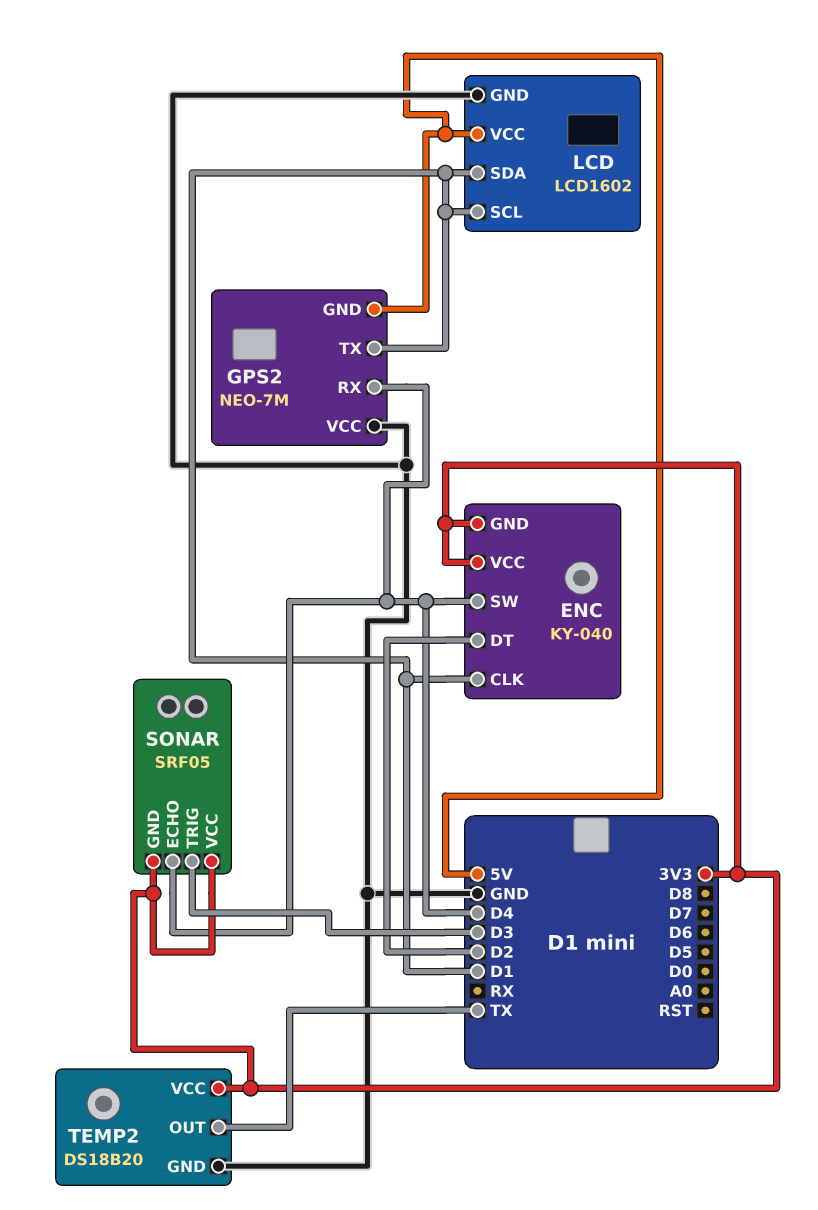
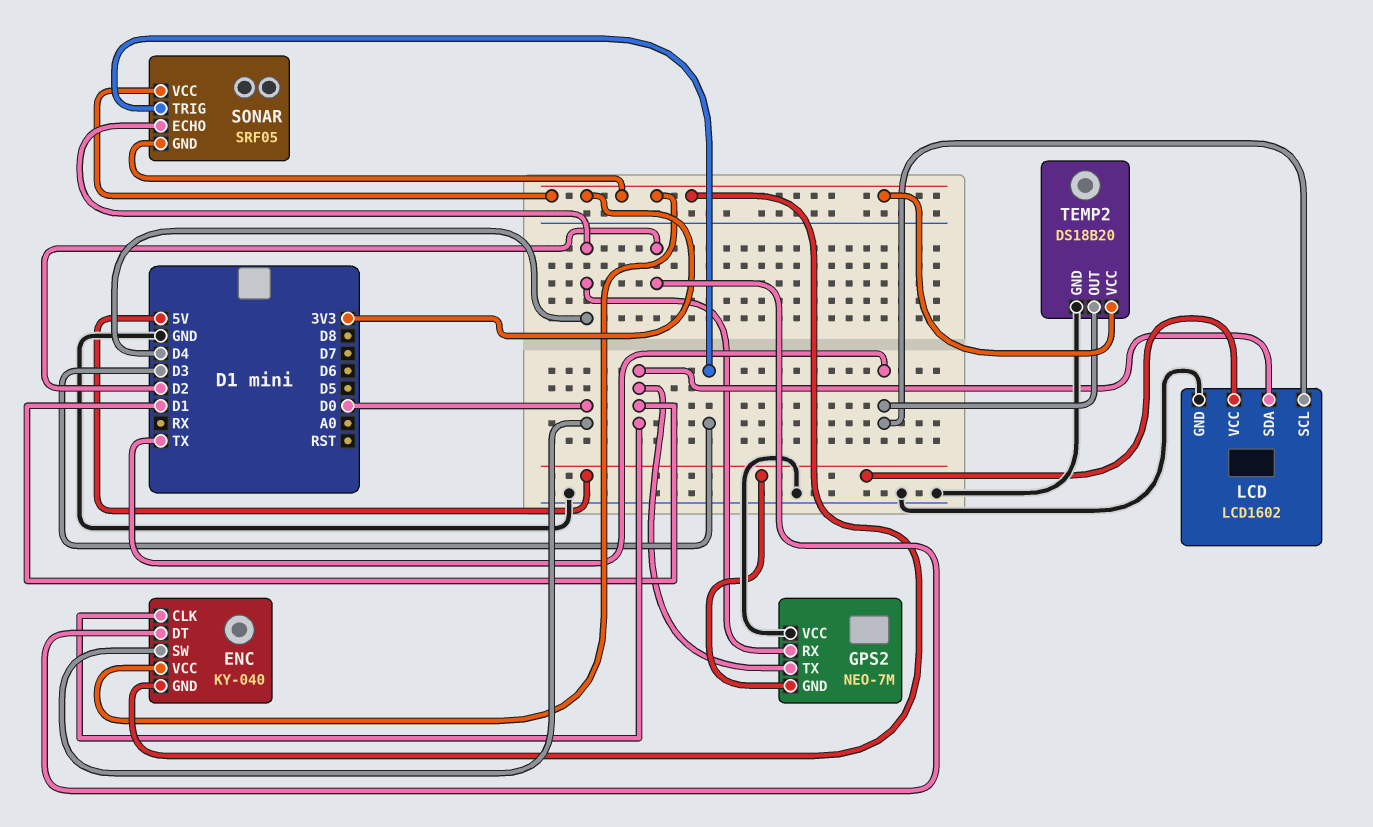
ENC pin SW: D4 -> D0
LCD pin SCL: D1 -> TX

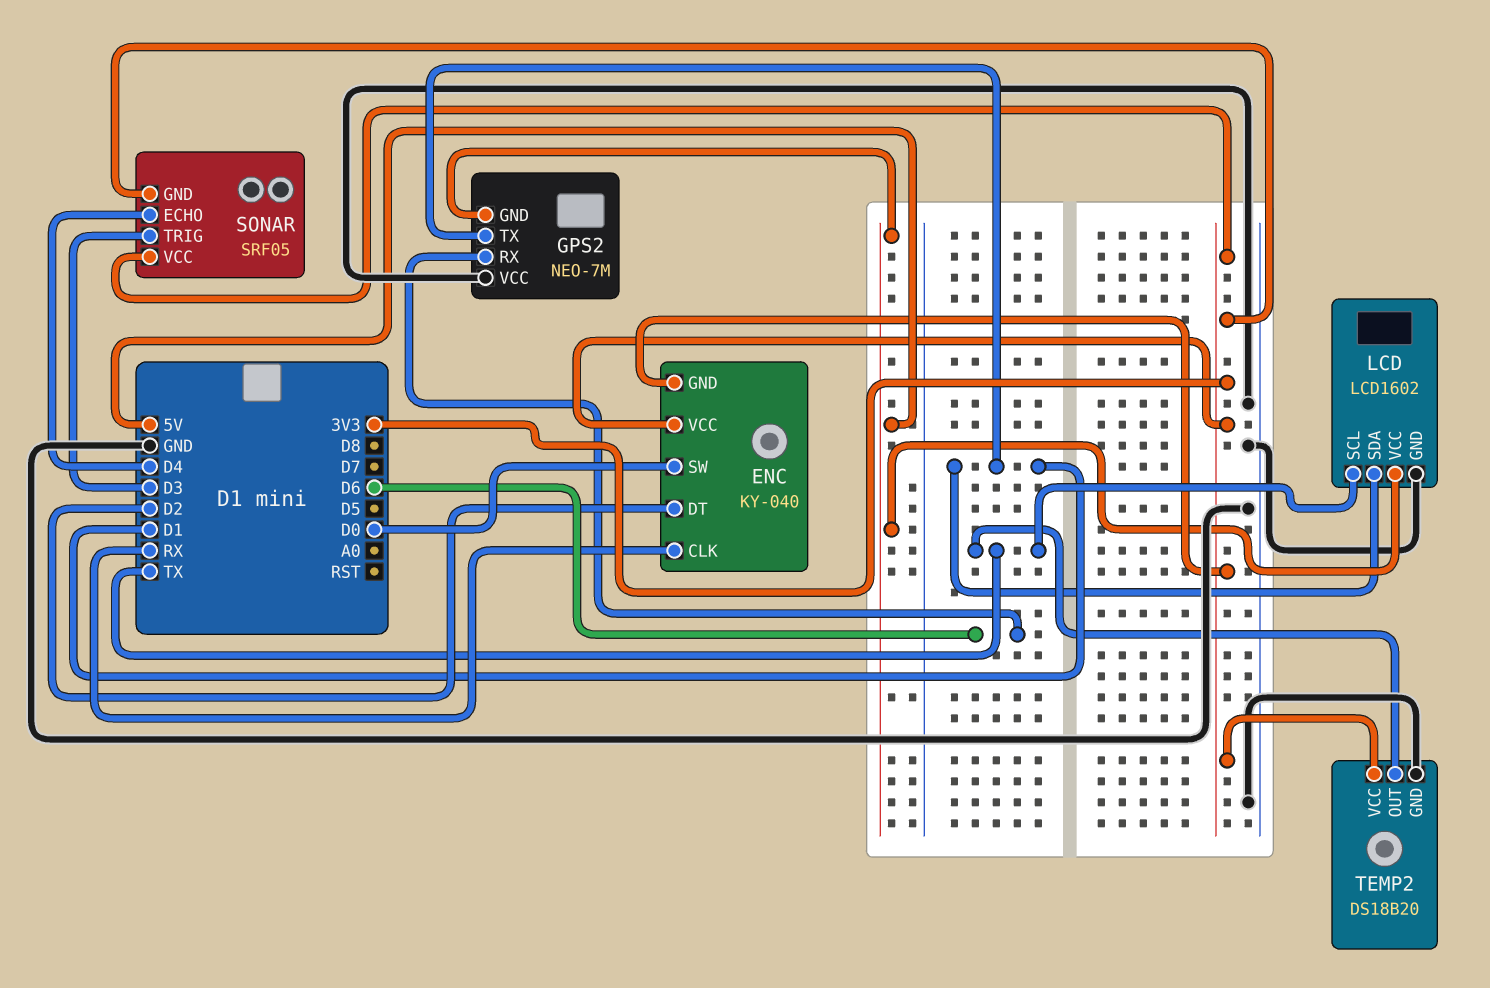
ENC pin CLK: D1 -> RX
GPS2 pin RX: D4 -> D6

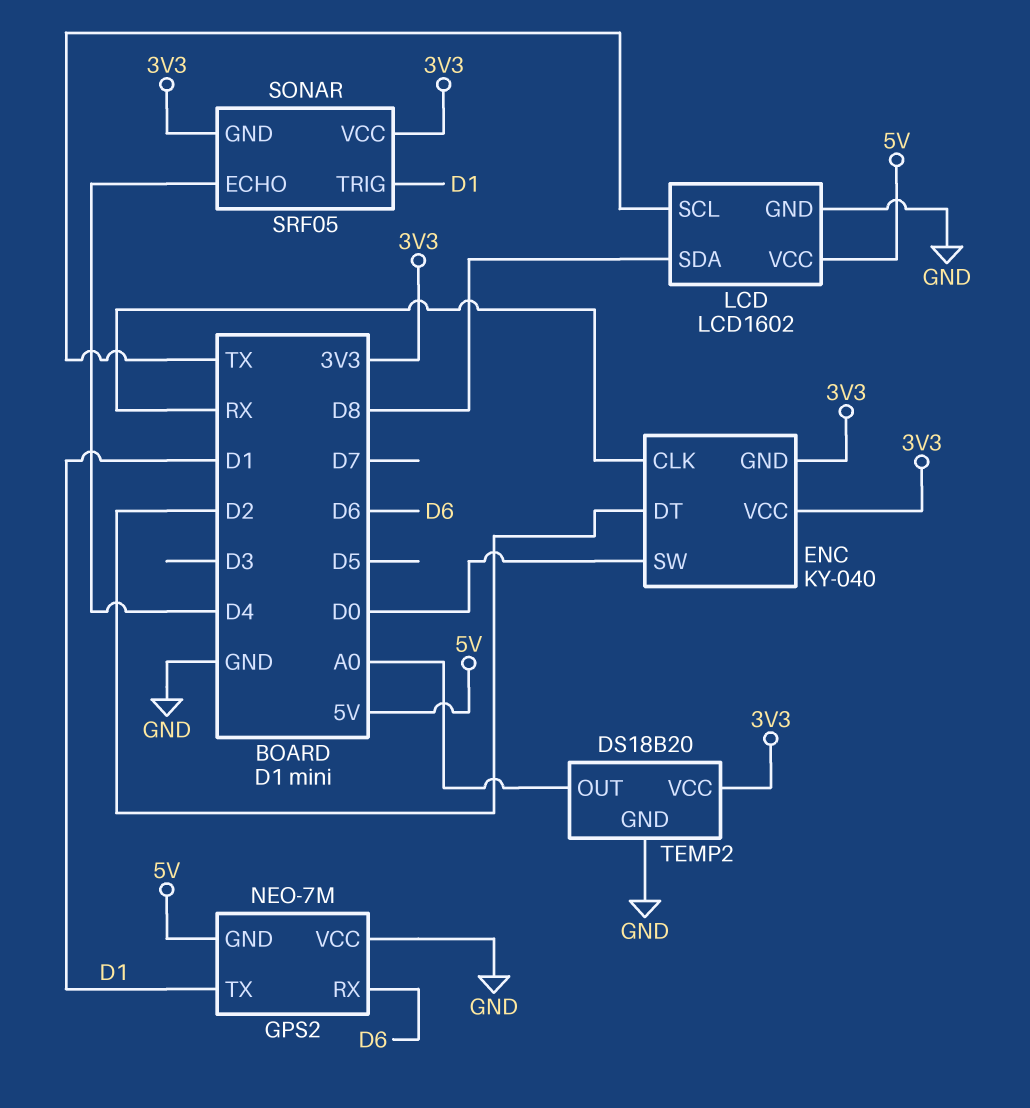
LCD pin SDA: D1 -> D8
SONAR pin TRIG: D3 -> D1
TEMP2 pin OUT: TX -> A0

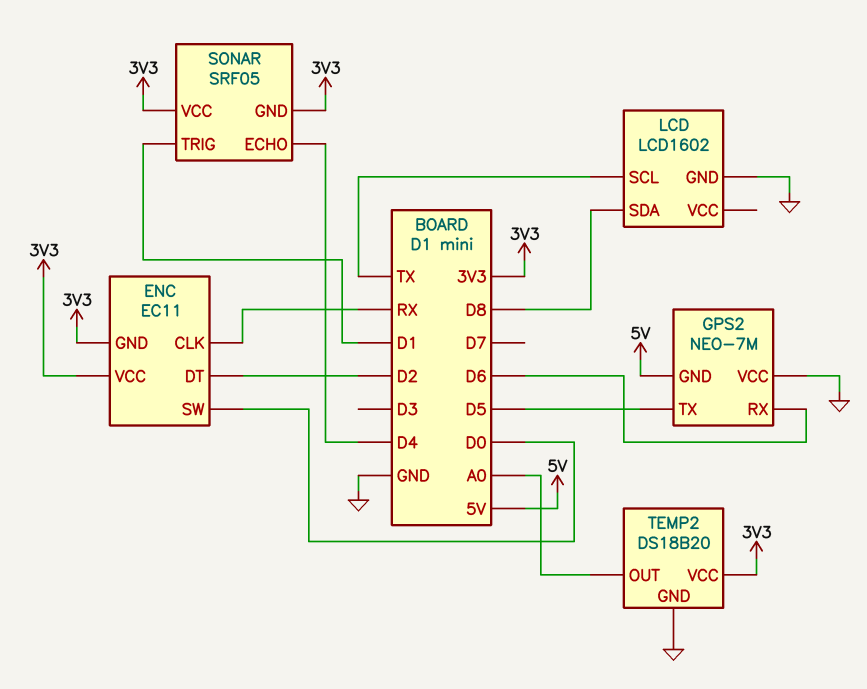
ENC: KY-040 -> EC11
GPS2 pin TX: D1 -> D5
LCD pin VCC: 5V -> none

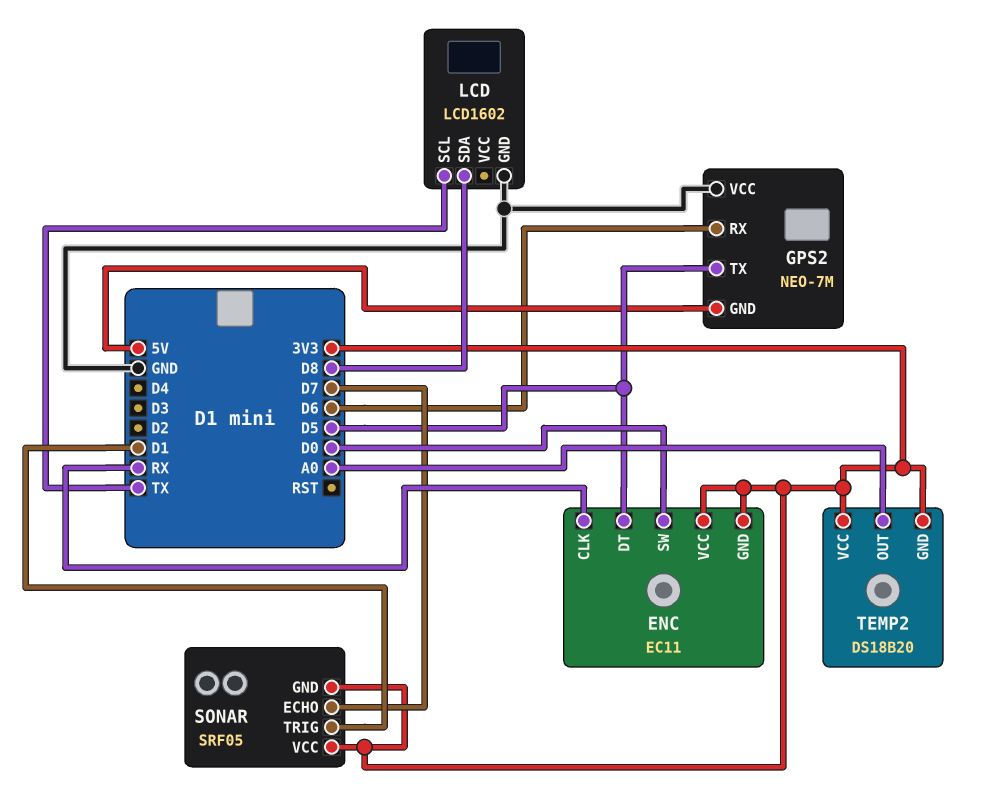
ENC pin DT: D2 -> D5
SONAR pin ECHO: D4 -> D7
TEMP2 pin GND: GND -> 3V3

